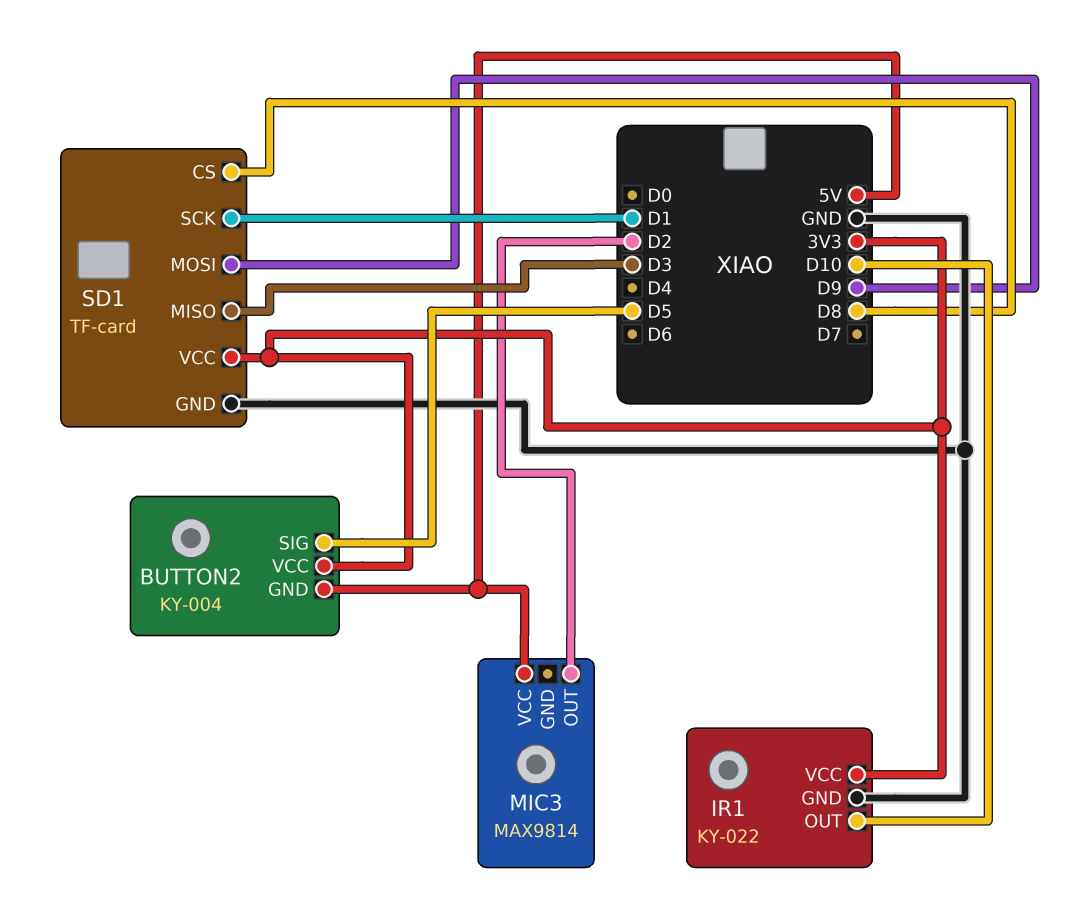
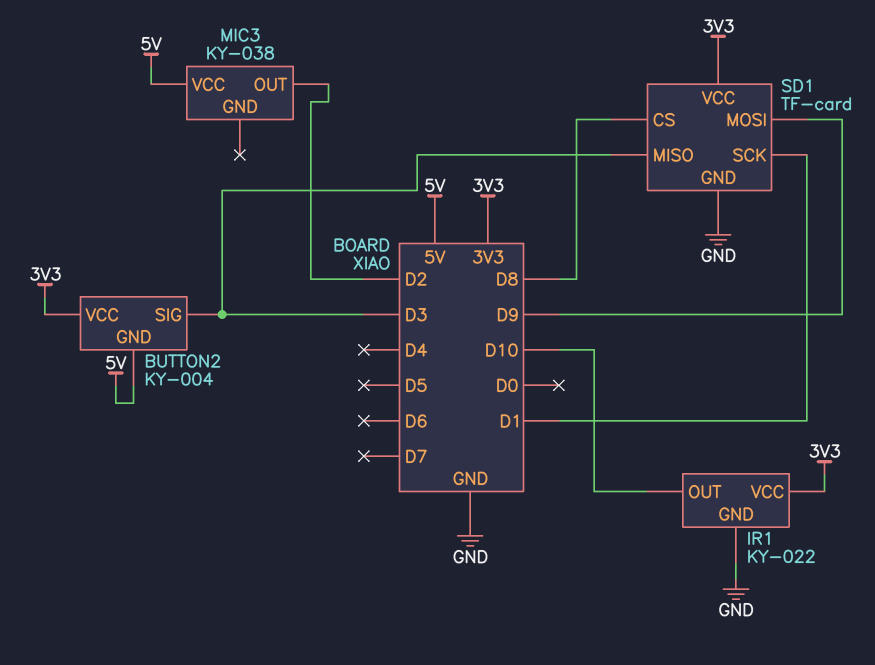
BUTTON2 pin SIG: D5 -> D3
MIC3: MAX9814 -> KY-038

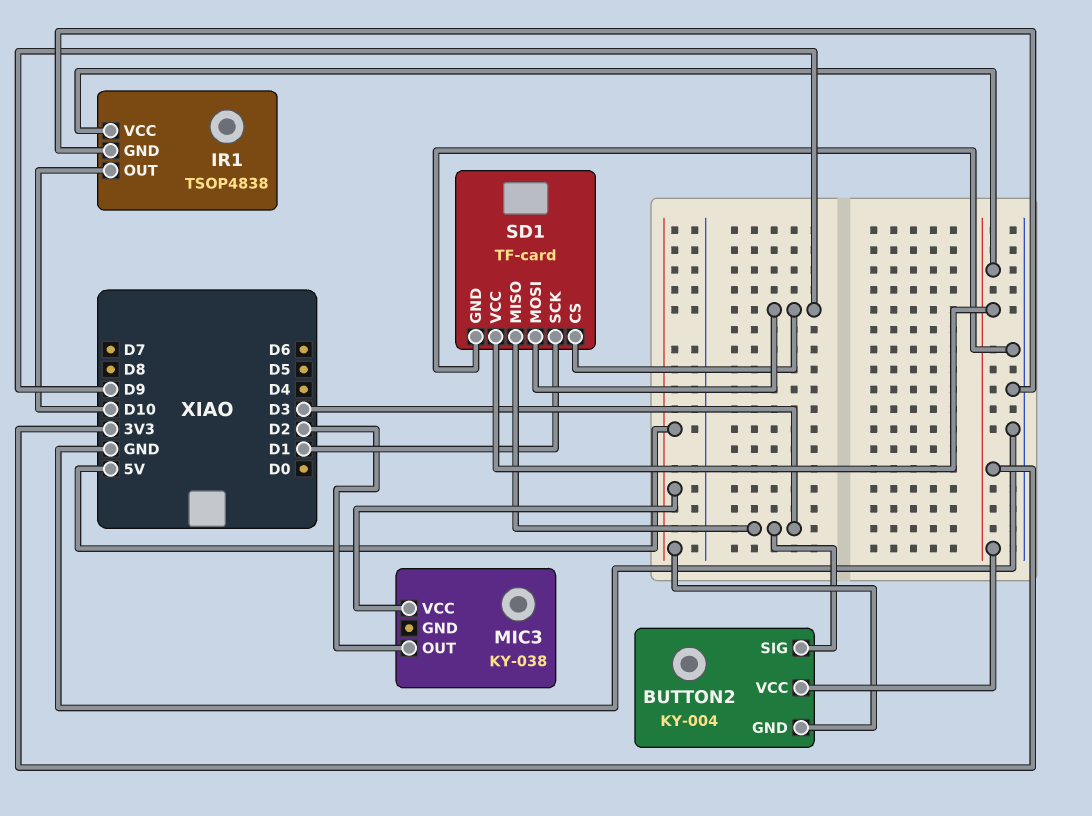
IR1: KY-022 -> TSOP4838
SD1 pin CS: D8 -> D9

